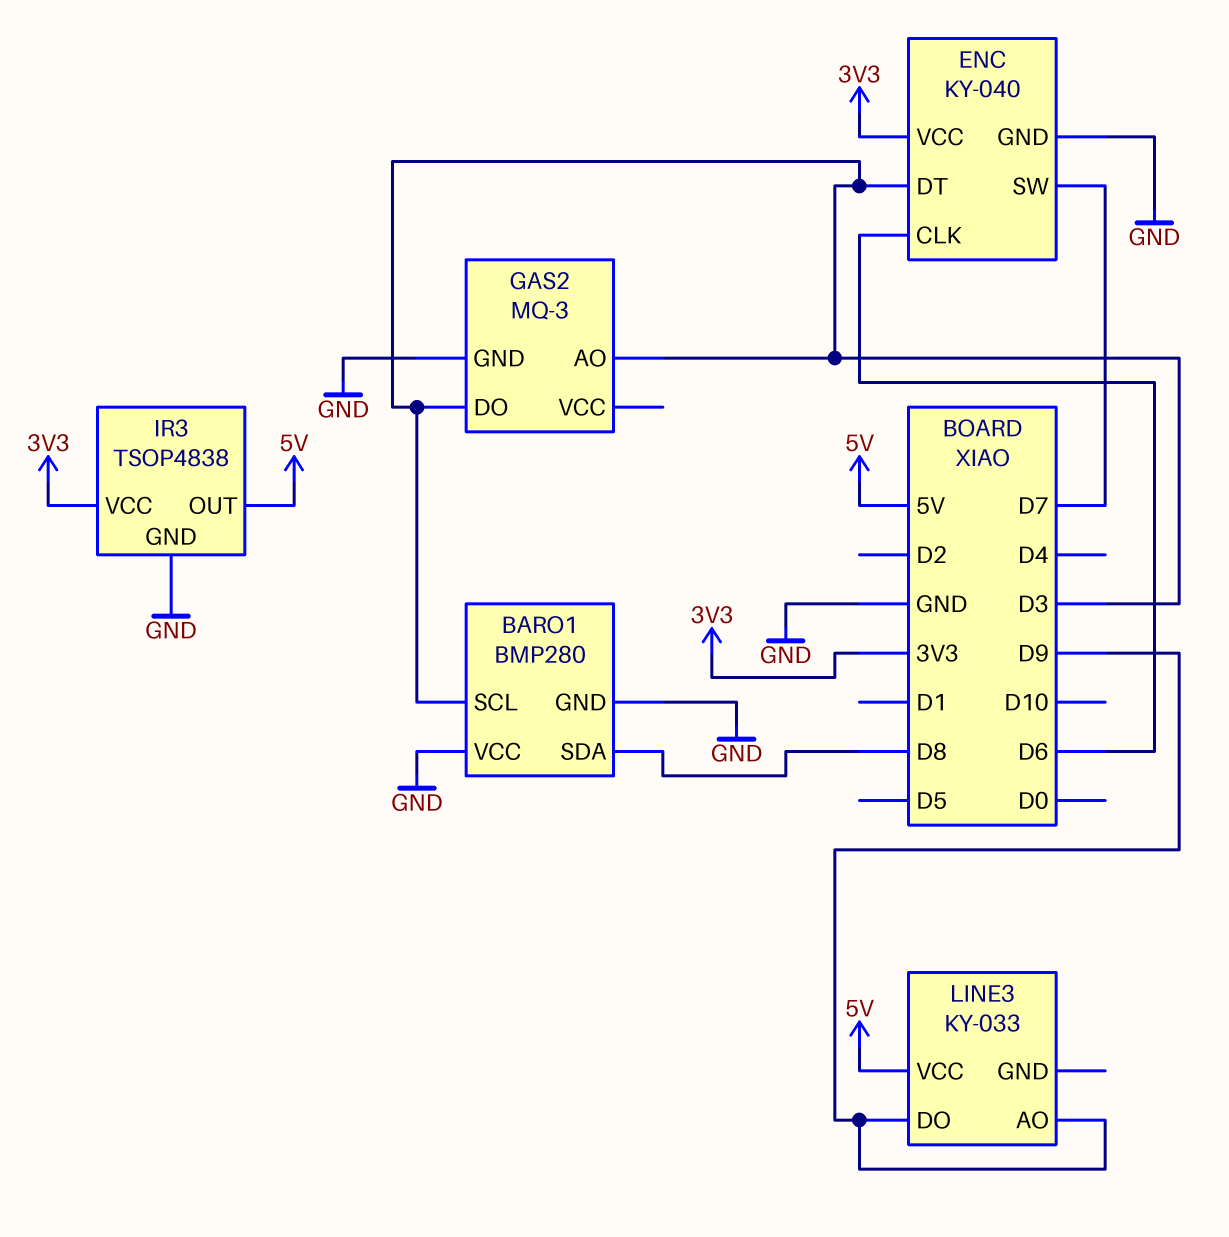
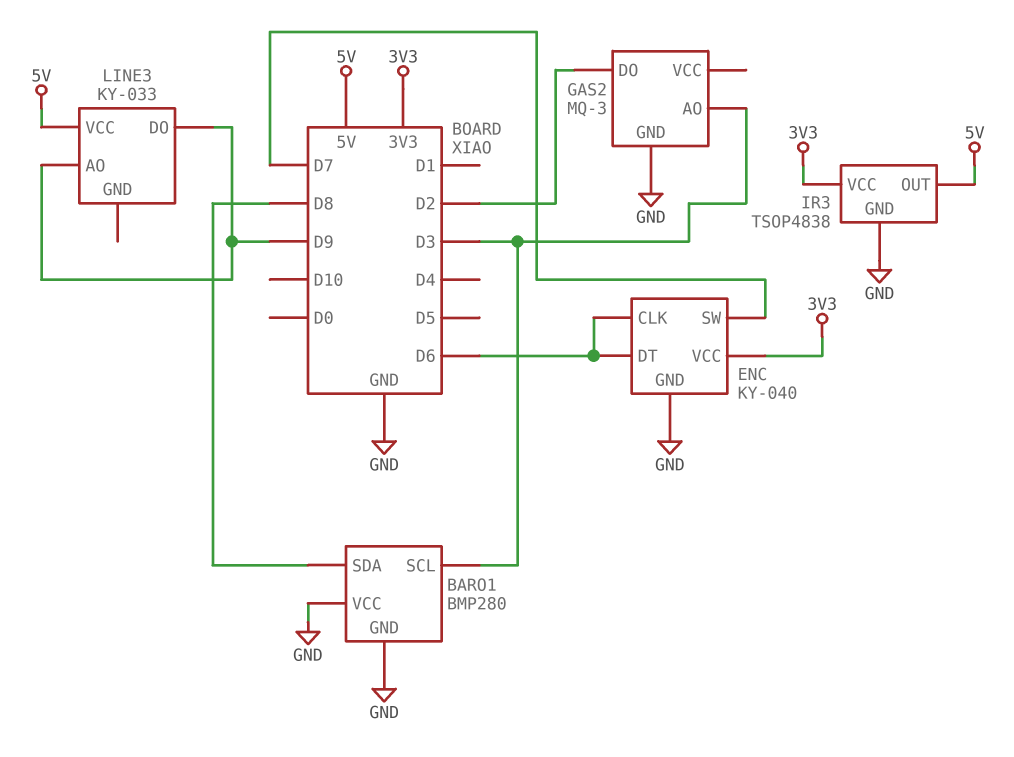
ENC pin DT: D3 -> D6
GAS2 pin DO: D3 -> D2

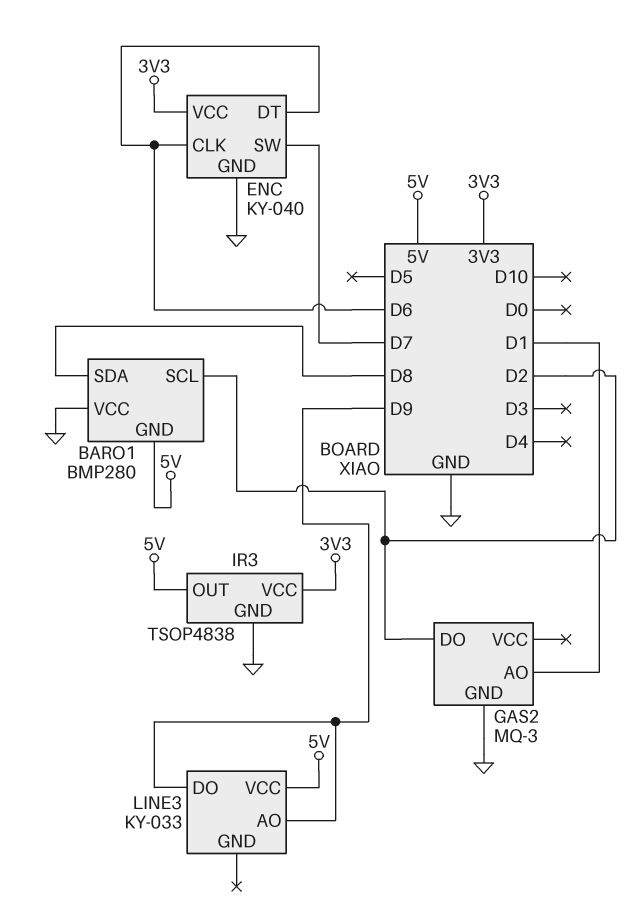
BARO1 pin GND: GND -> 5V
BARO1 pin SCL: D3 -> D2
GAS2 pin AO: D3 -> D1

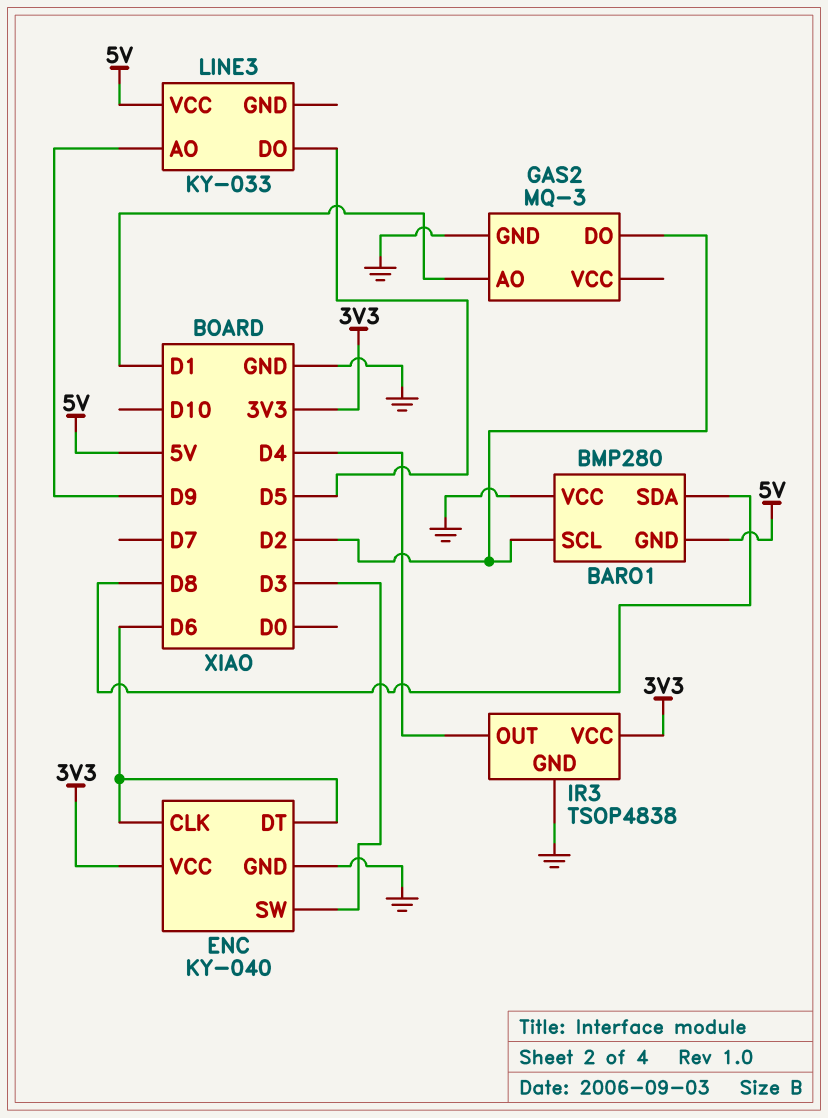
ENC pin SW: D7 -> D3
IR3 pin OUT: 5V -> D4
LINE3 pin DO: D9 -> D5

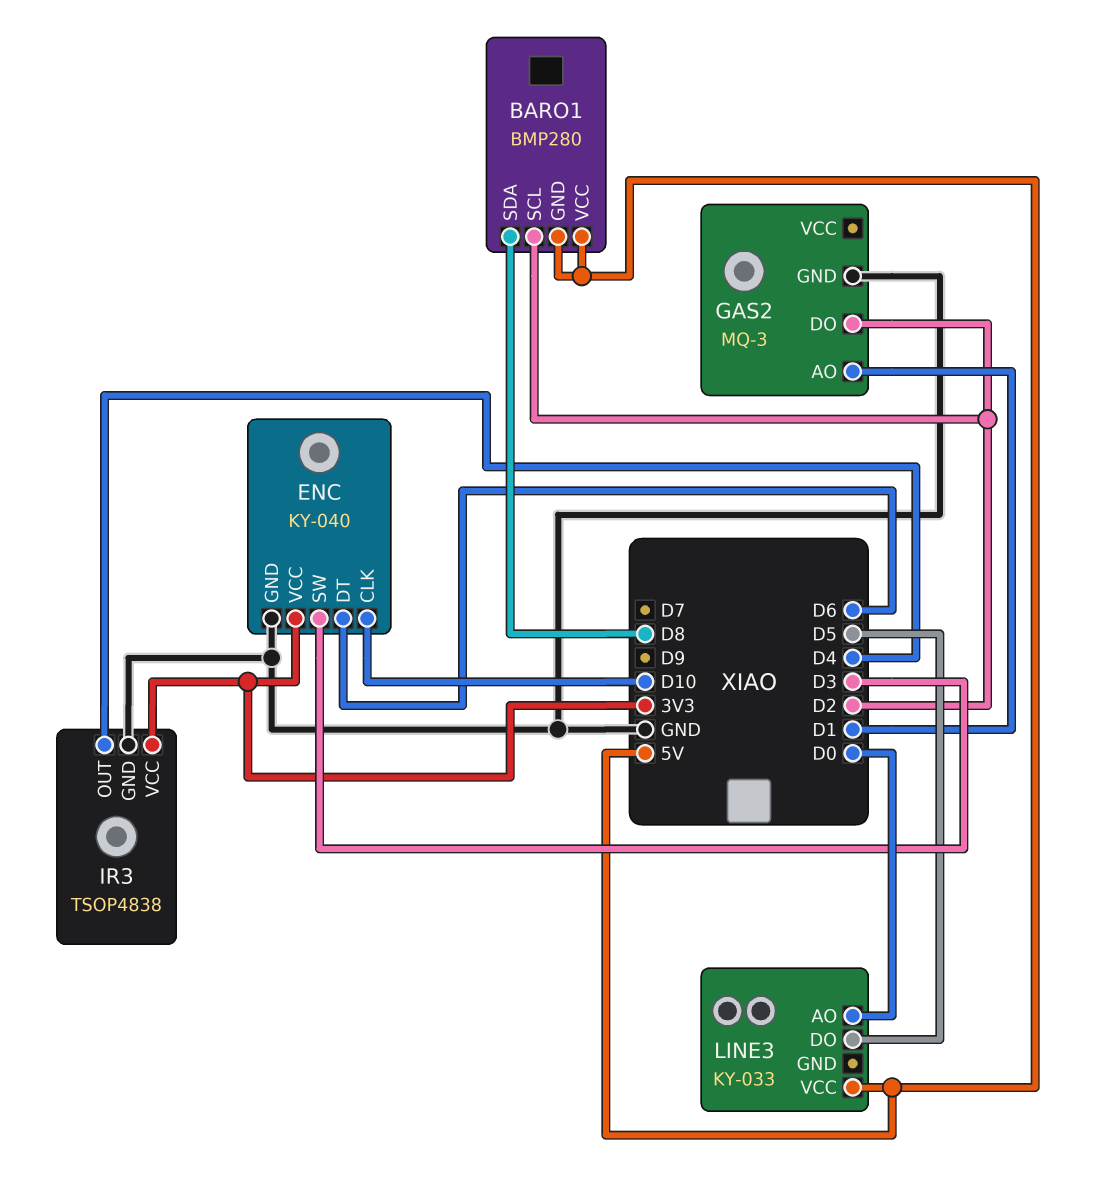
BARO1 pin VCC: GND -> 5V
ENC pin CLK: D6 -> D10
LINE3 pin AO: D9 -> D0

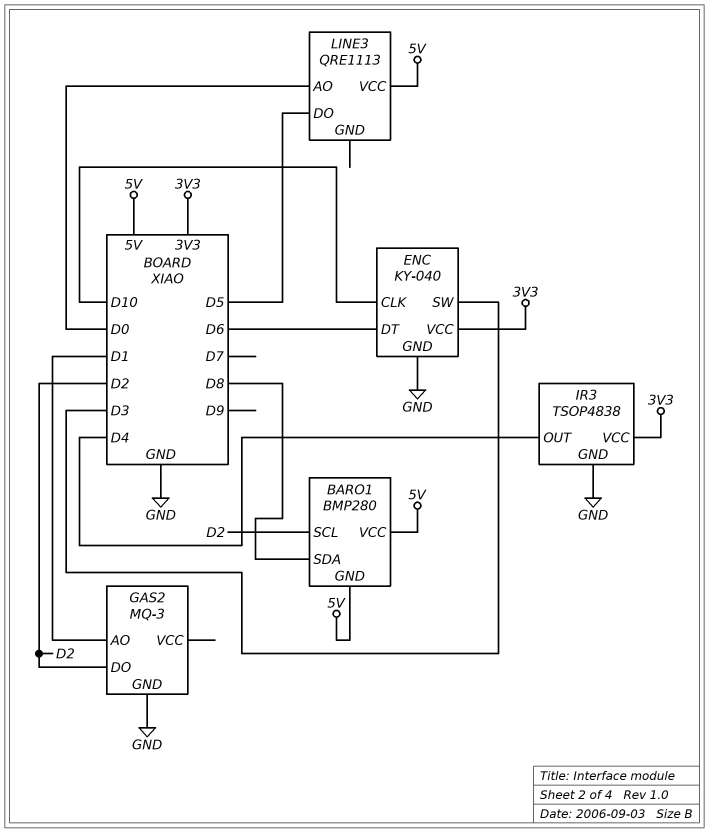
LINE3: KY-033 -> QRE1113

